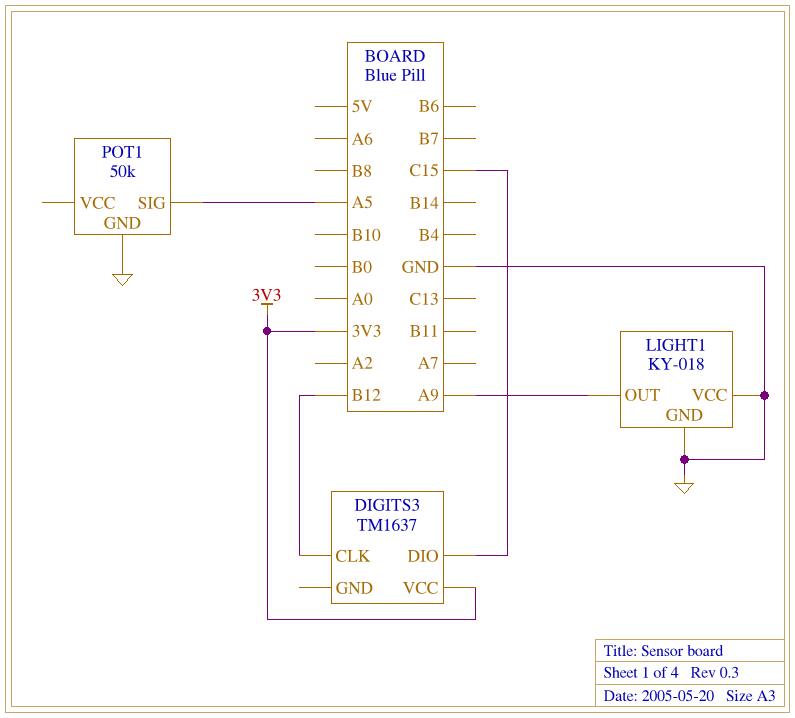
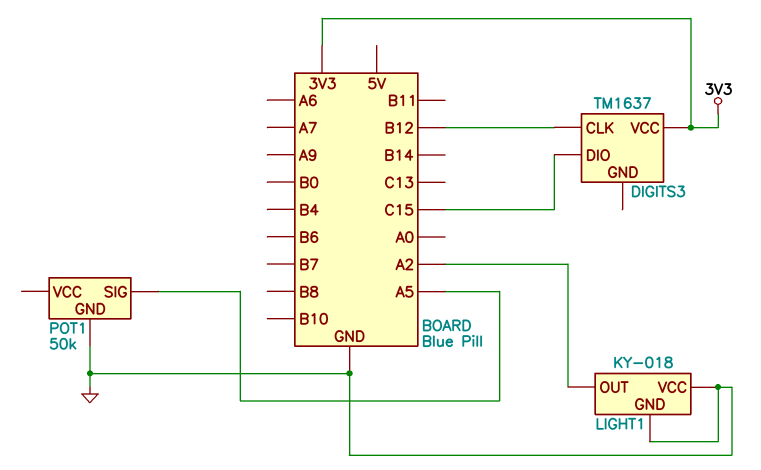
LIGHT1 pin OUT: A9 -> A2

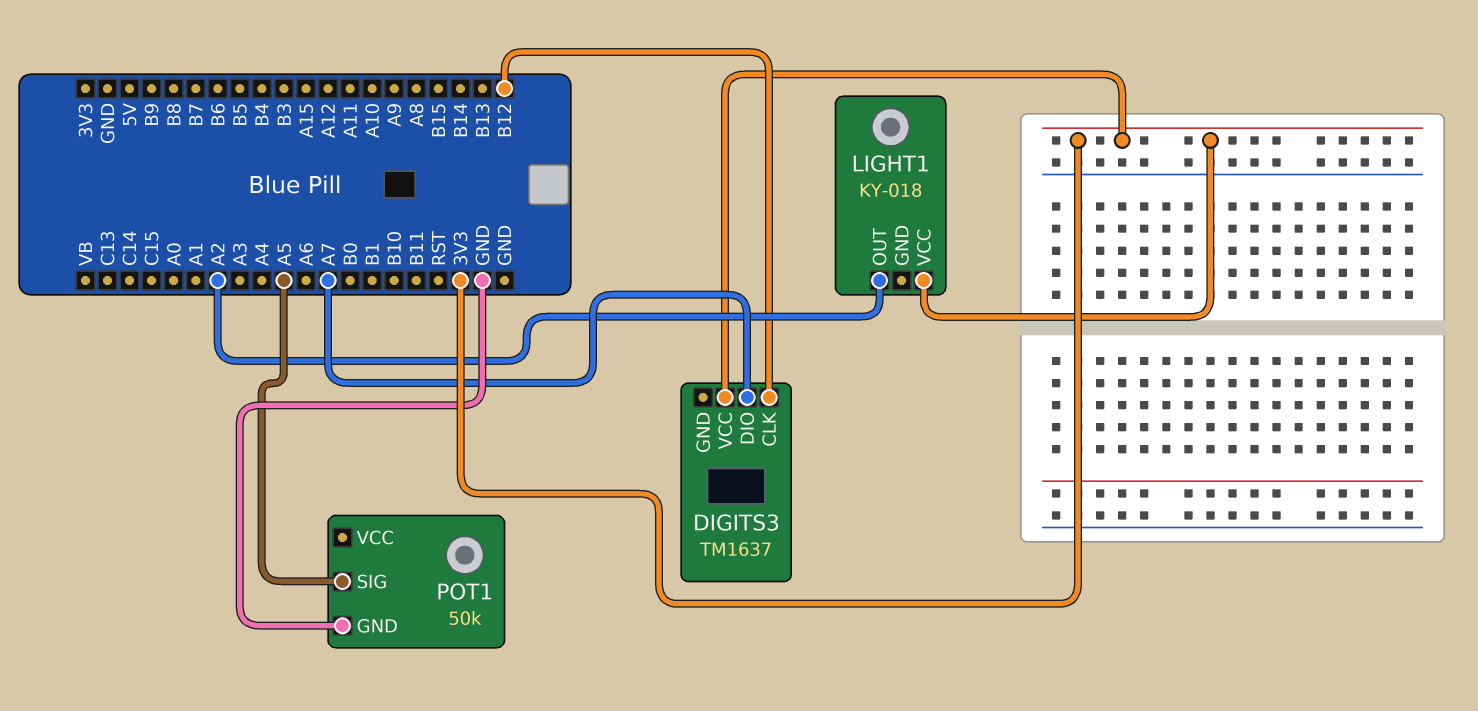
DIGITS3 pin DIO: C15 -> A7
LIGHT1 pin GND: GND -> none
LIGHT1 pin VCC: GND -> 3V3

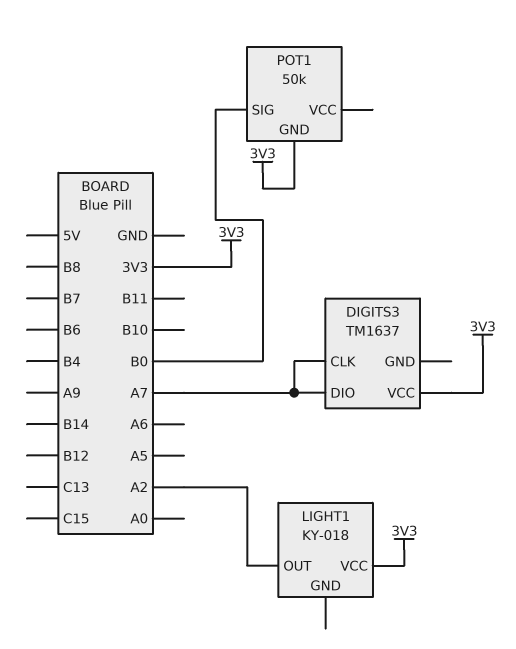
DIGITS3 pin CLK: B12 -> A7
POT1 pin GND: GND -> 3V3
POT1 pin SIG: A5 -> B0

